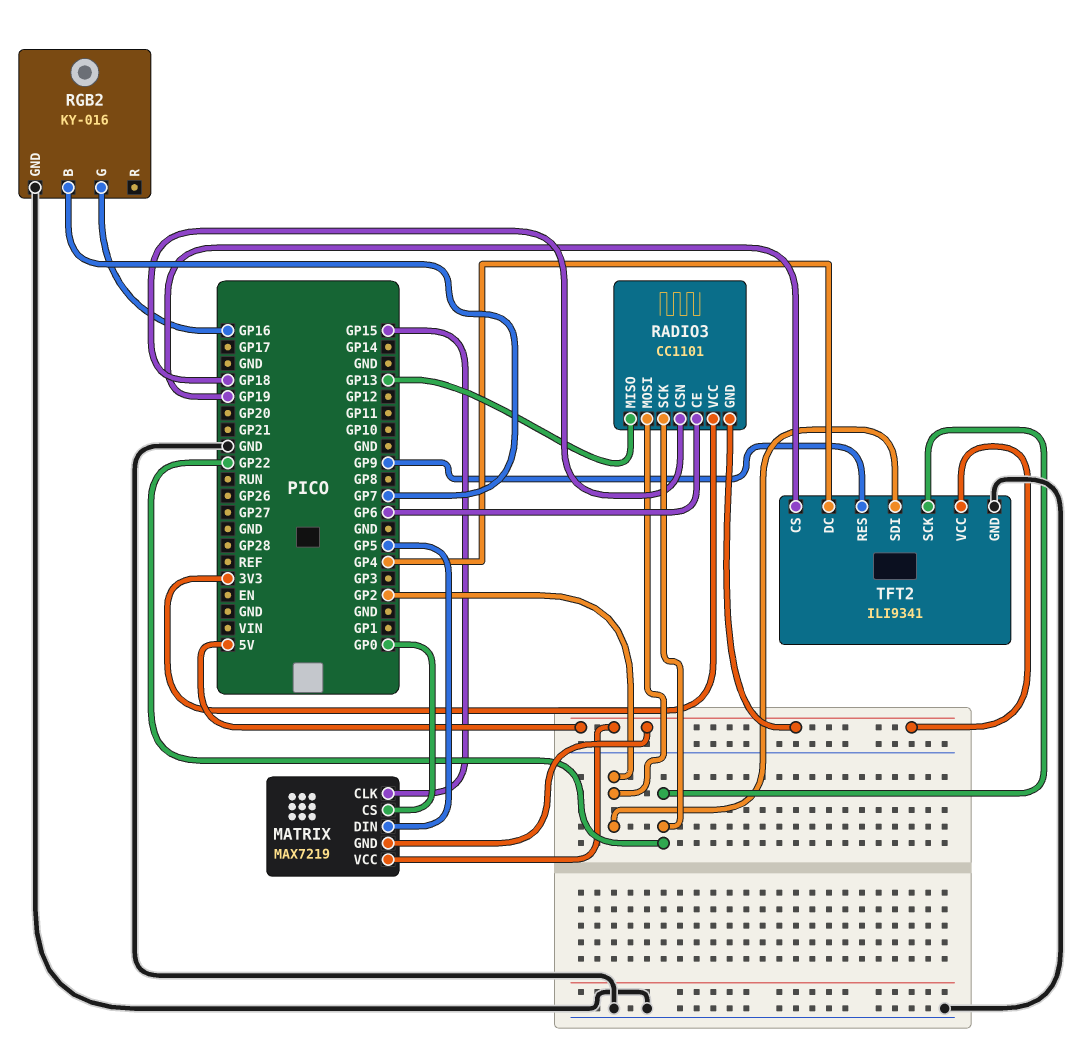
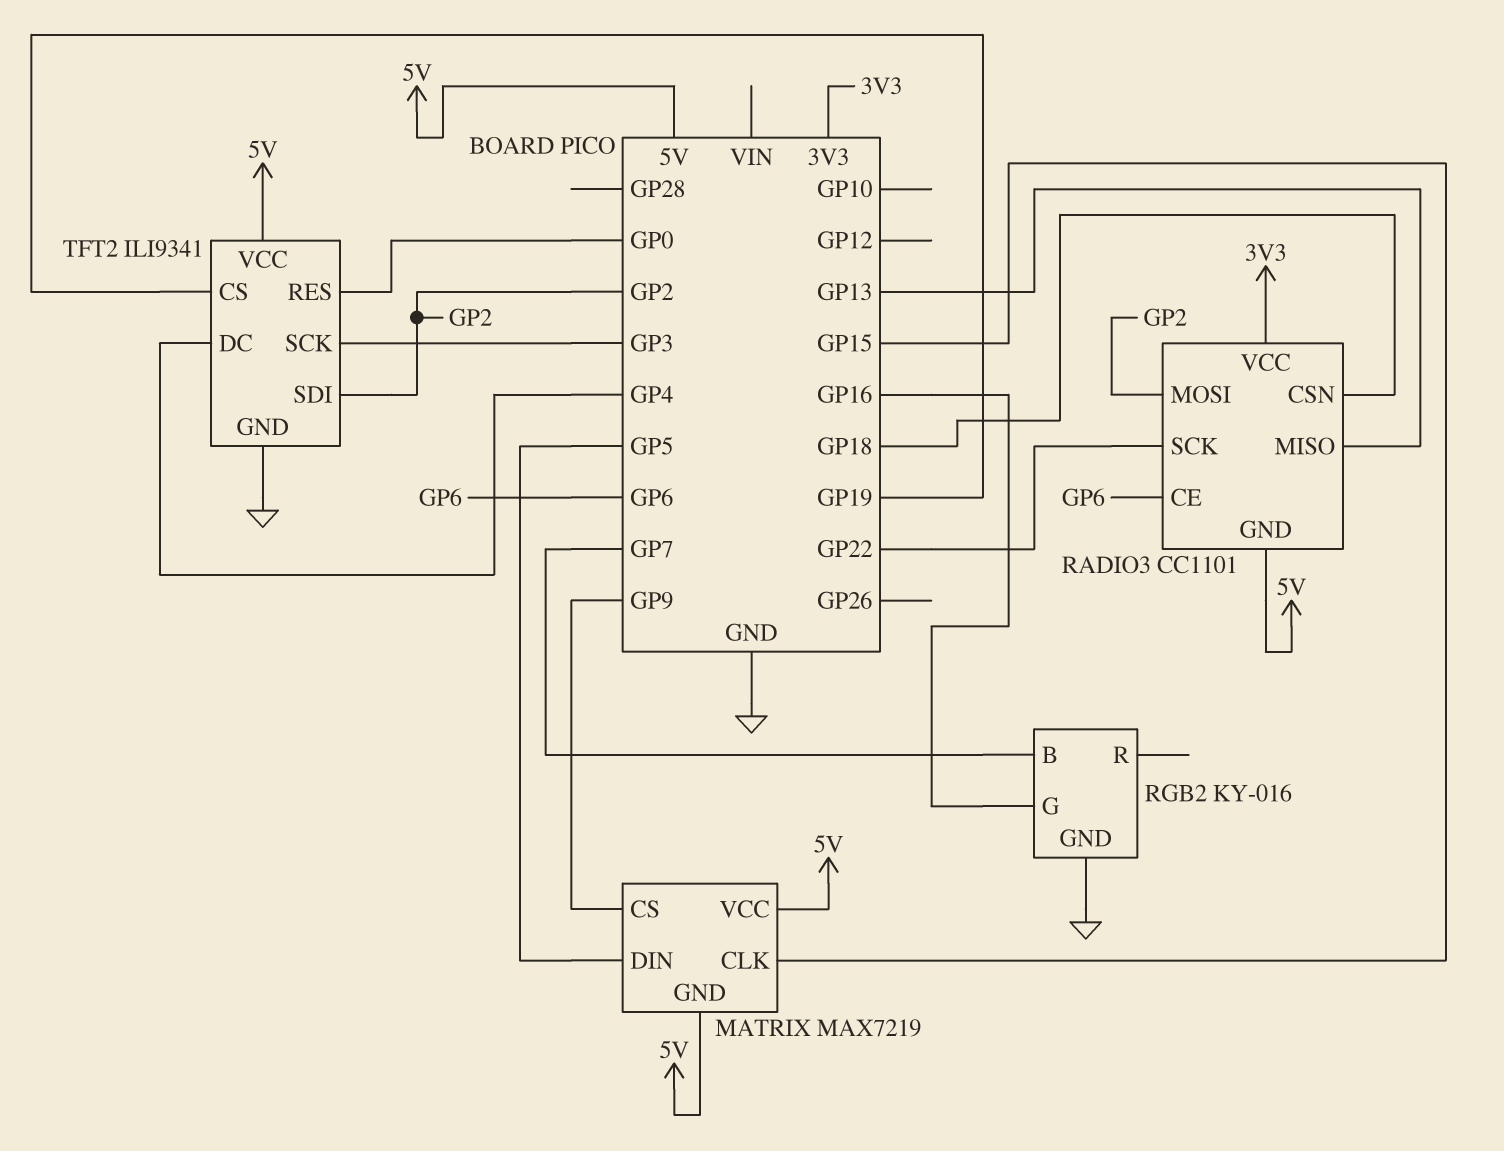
MATRIX pin CS: GP0 -> GP9
TFT2 pin RES: GP9 -> GP0
TFT2 pin SCK: GP22 -> GP3

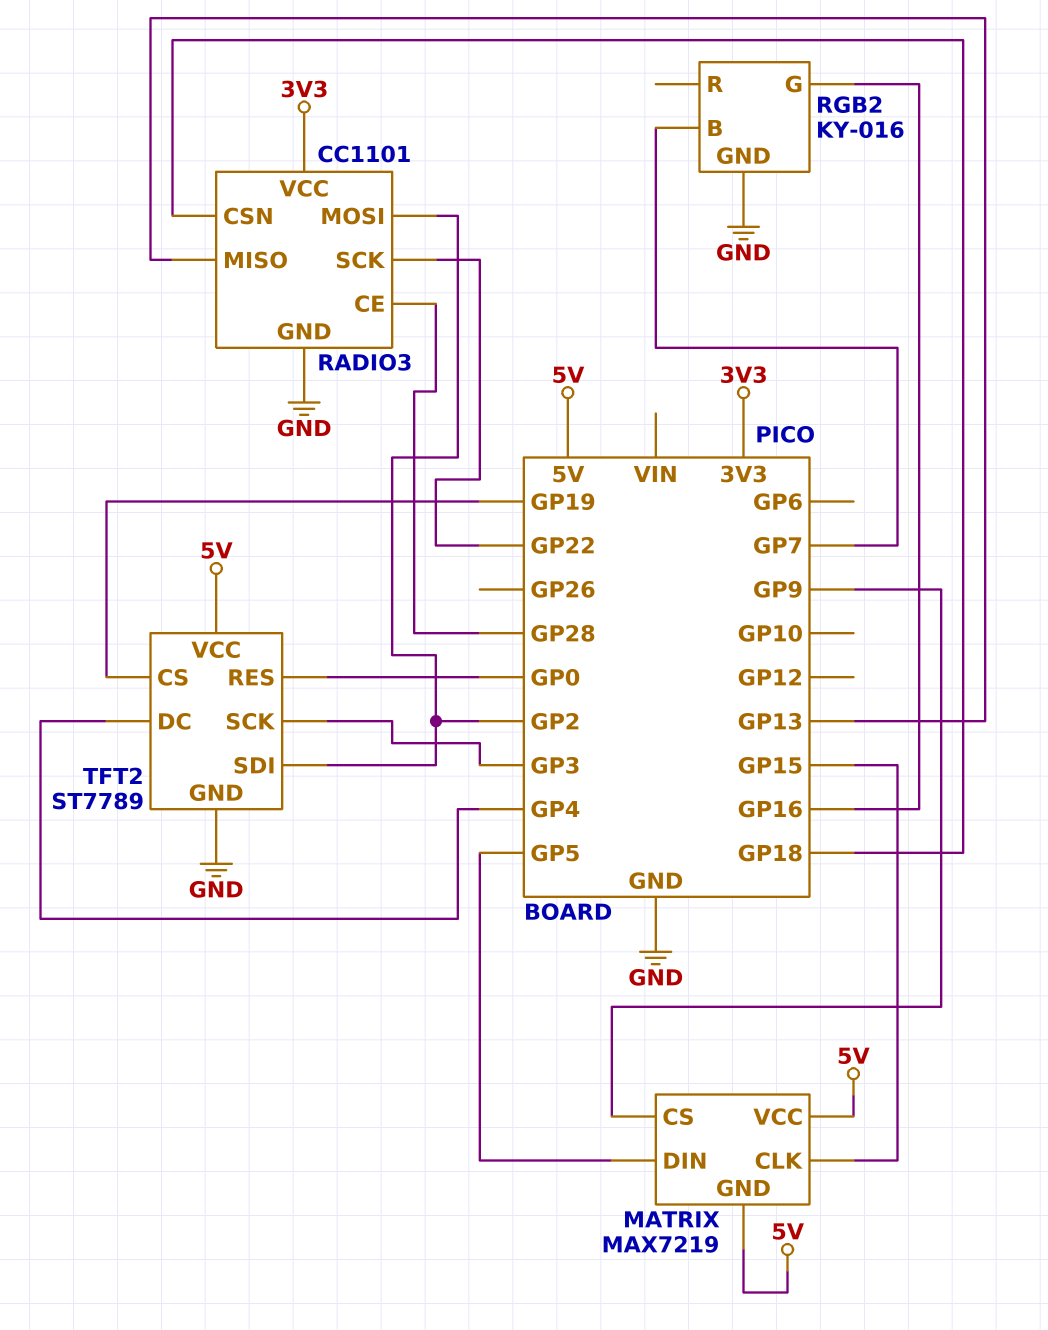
RADIO3 pin CE: GP6 -> GP28
RADIO3 pin GND: 5V -> GND
TFT2: ILI9341 -> ST7789

